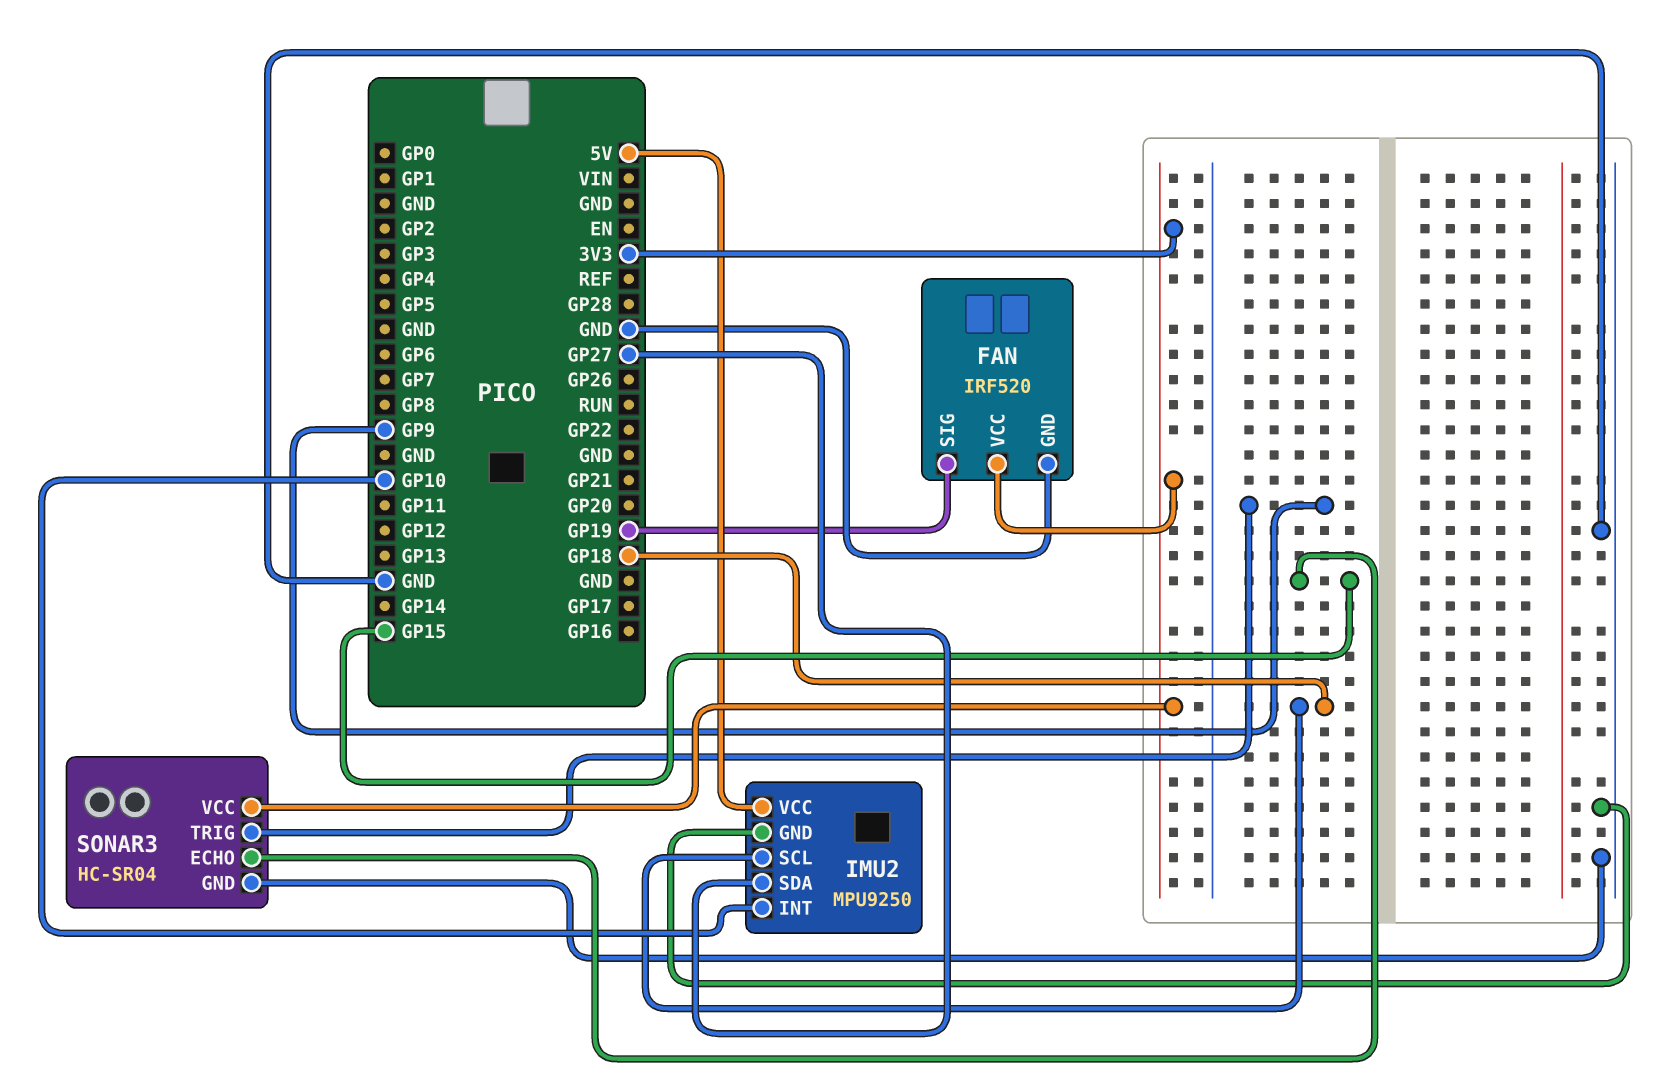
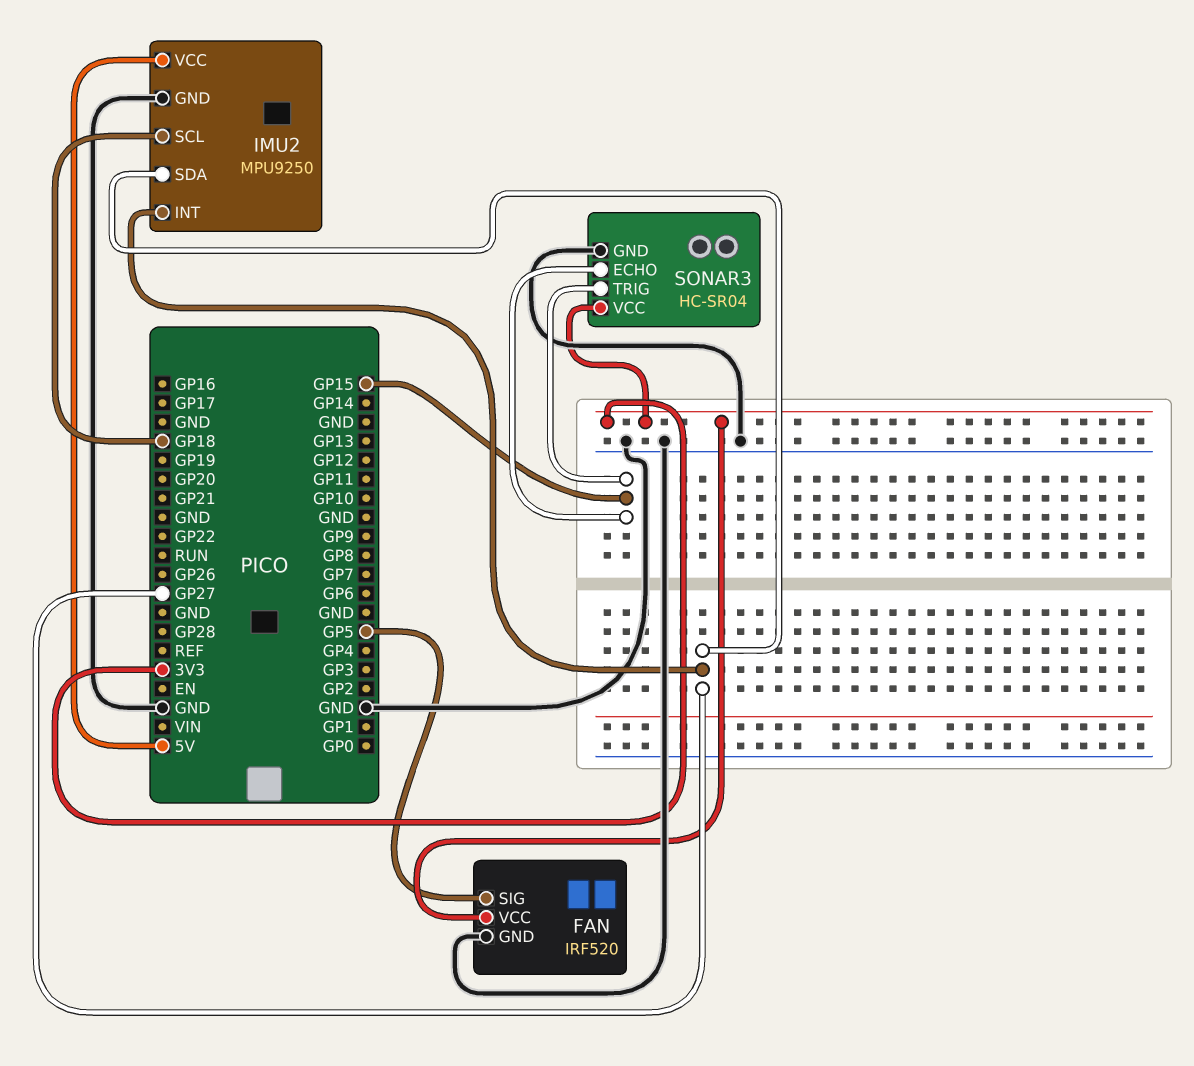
FAN pin SIG: GP19 -> GP5
IMU2 pin INT: GP10 -> GP27
SONAR3 pin TRIG: GP9 -> GP15

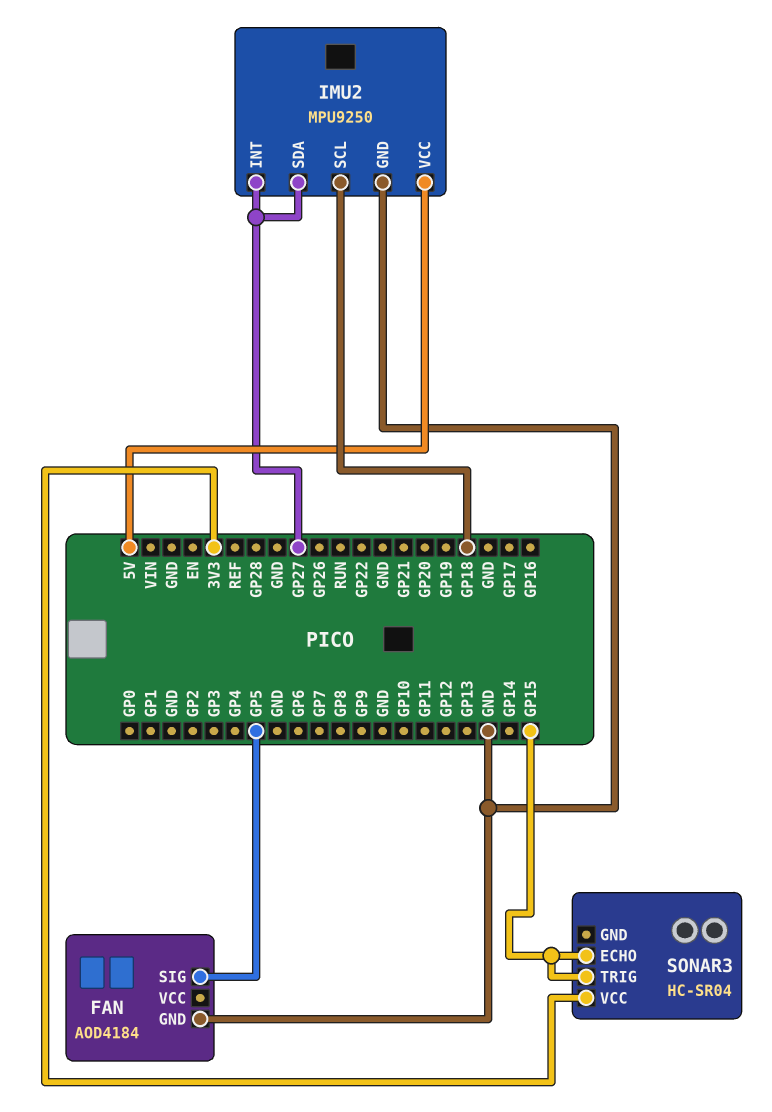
FAN: IRF520 -> AOD4184
FAN pin VCC: 3V3 -> none
SONAR3 pin GND: GND -> none

